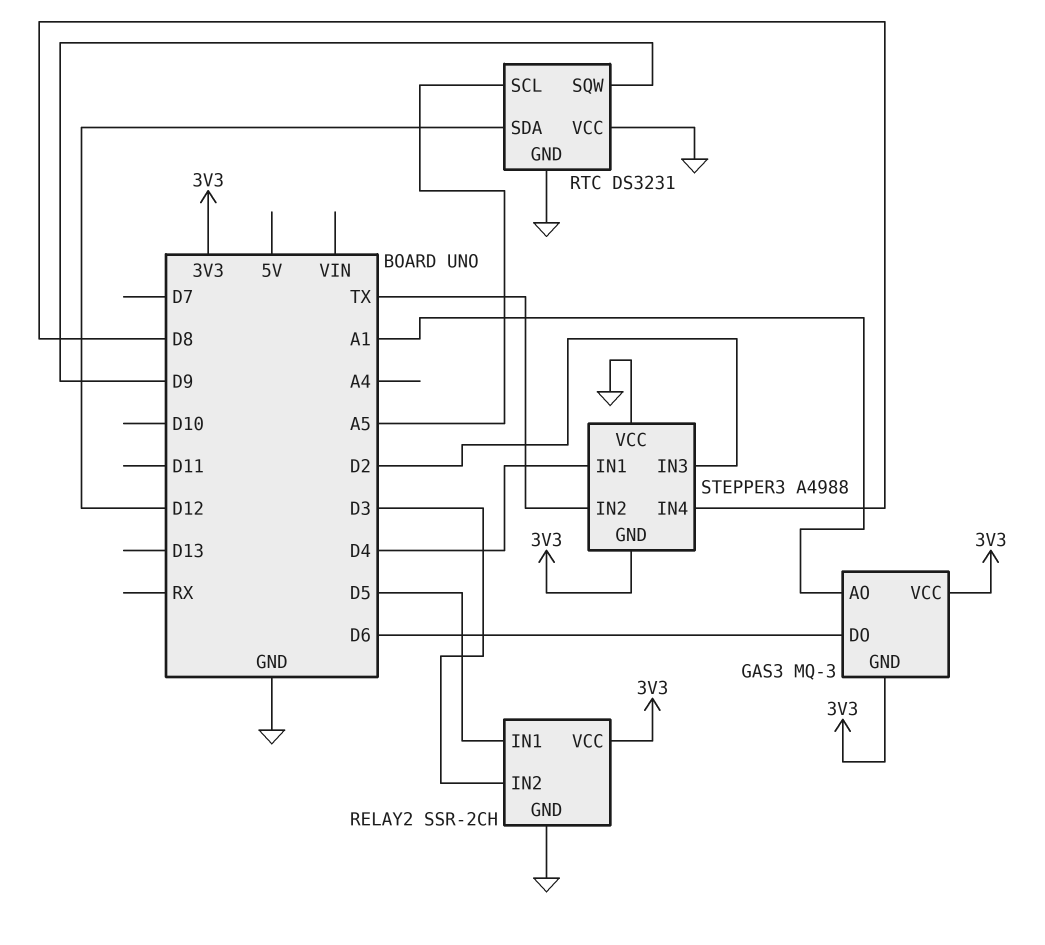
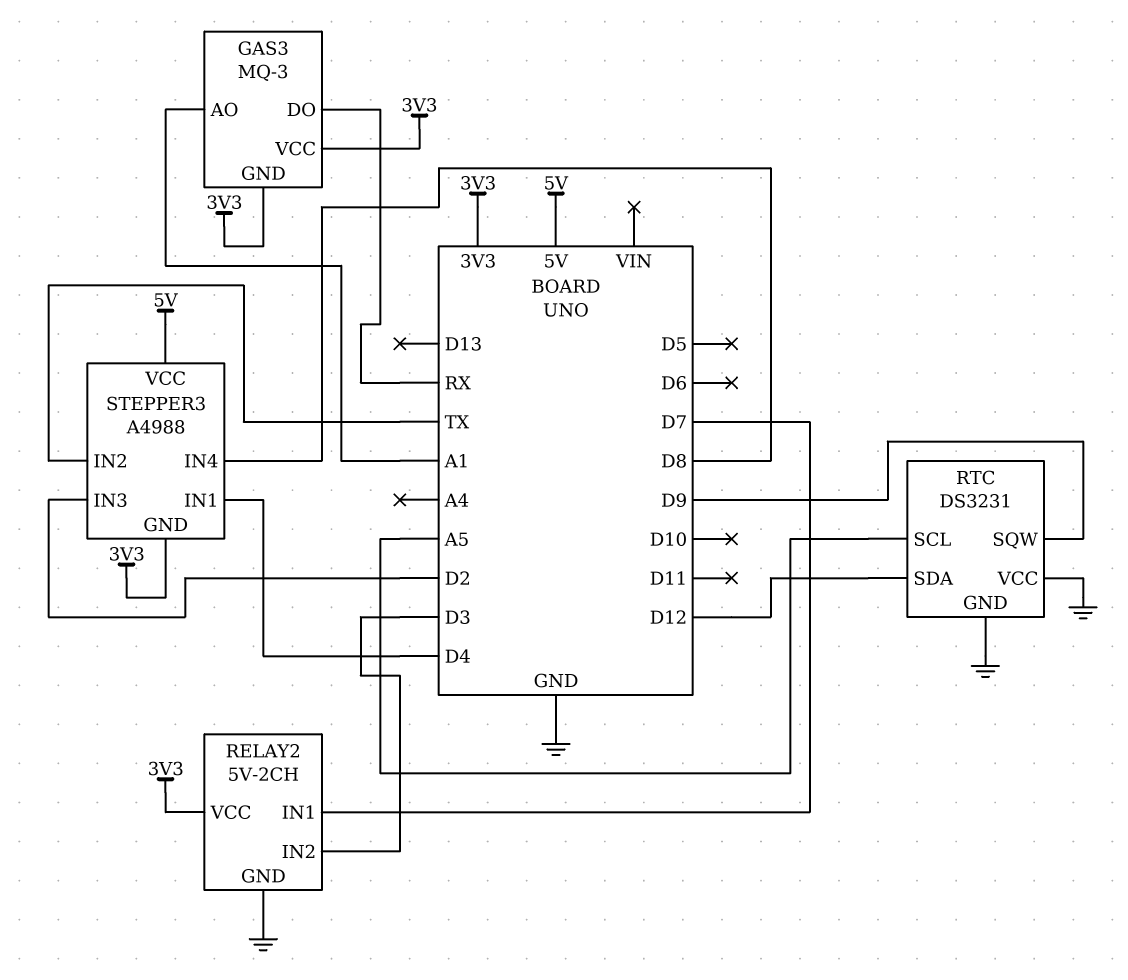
GAS3 pin DO: D6 -> RX
RELAY2: SSR-2CH -> 5V-2CH
RELAY2 pin IN1: D5 -> D7
STEPPER3 pin VCC: GND -> 5V

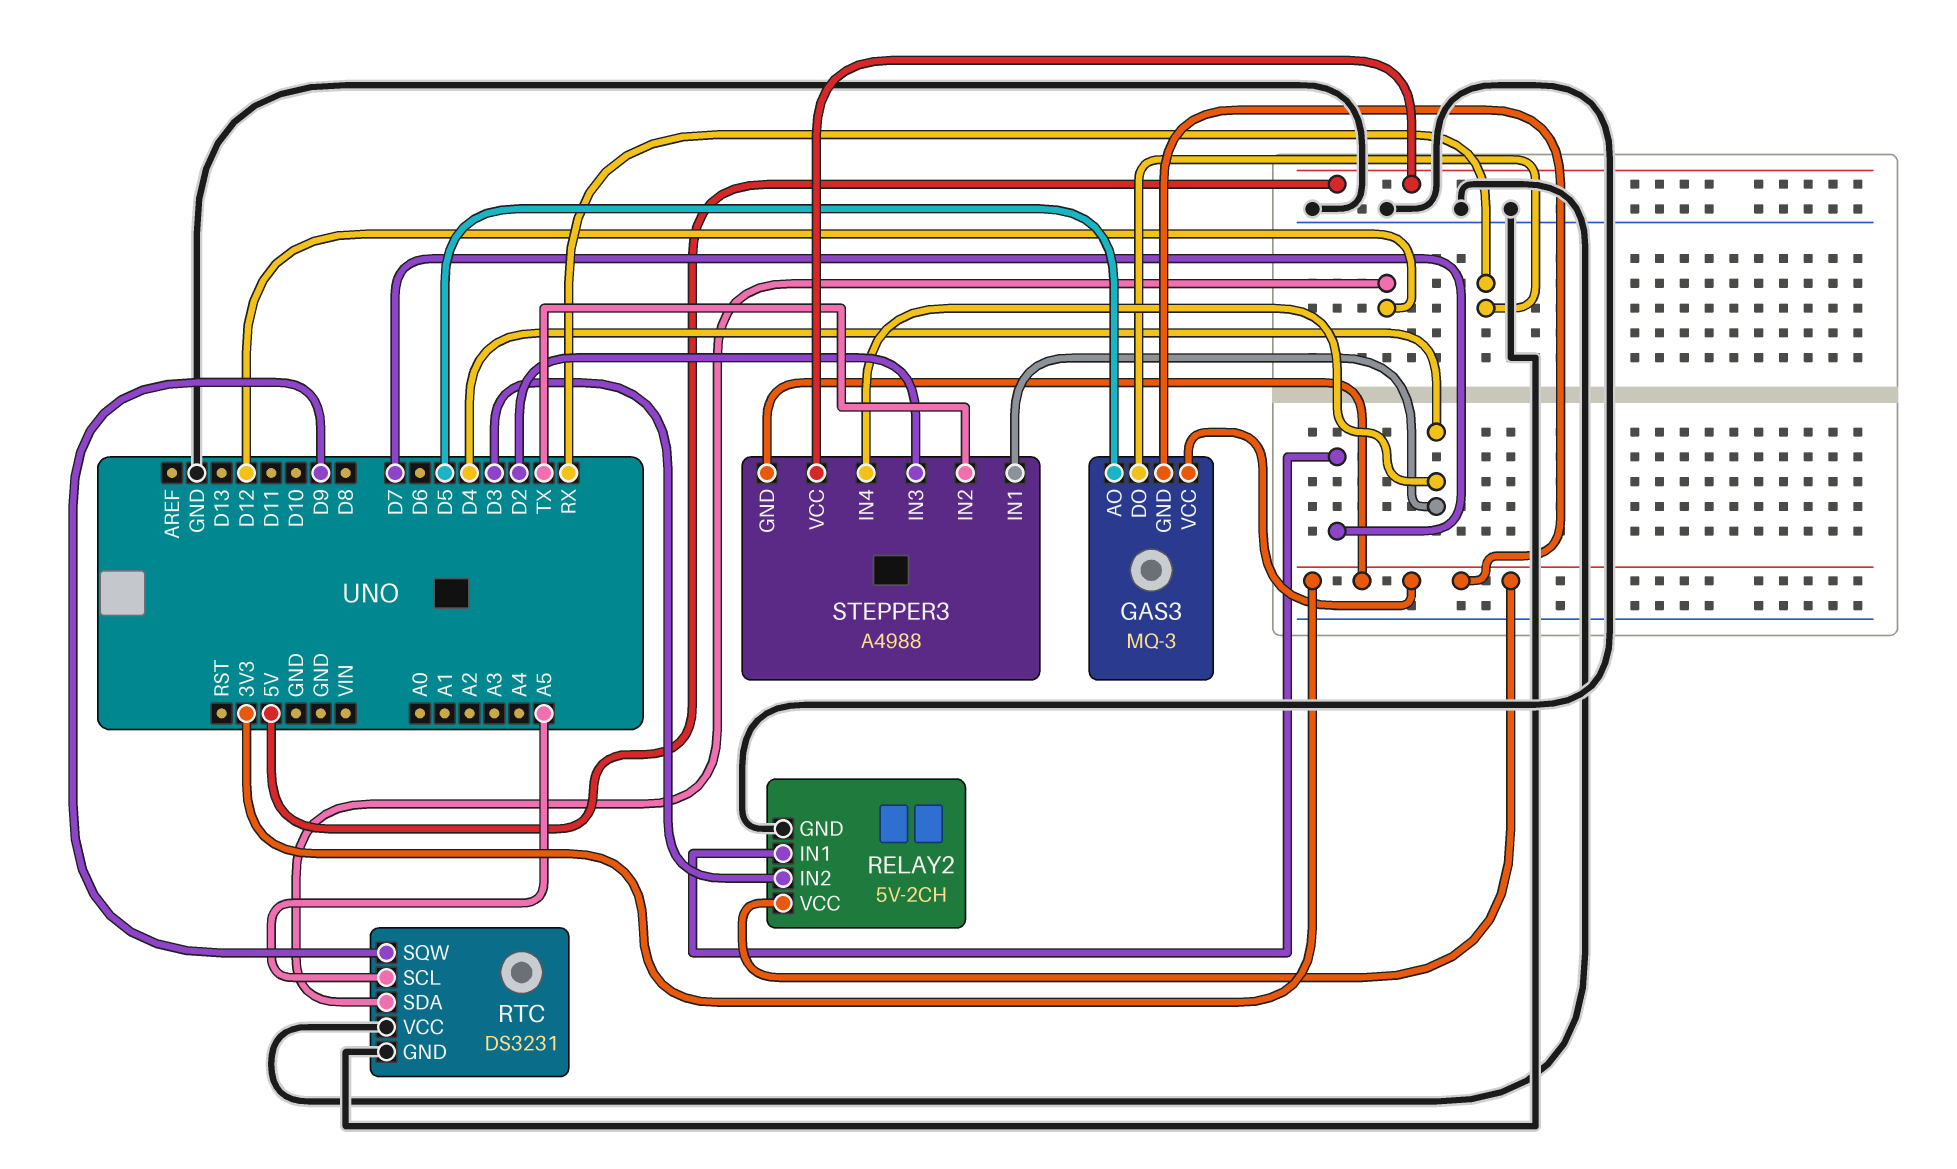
GAS3 pin AO: A1 -> D5
STEPPER3 pin IN4: D8 -> D4

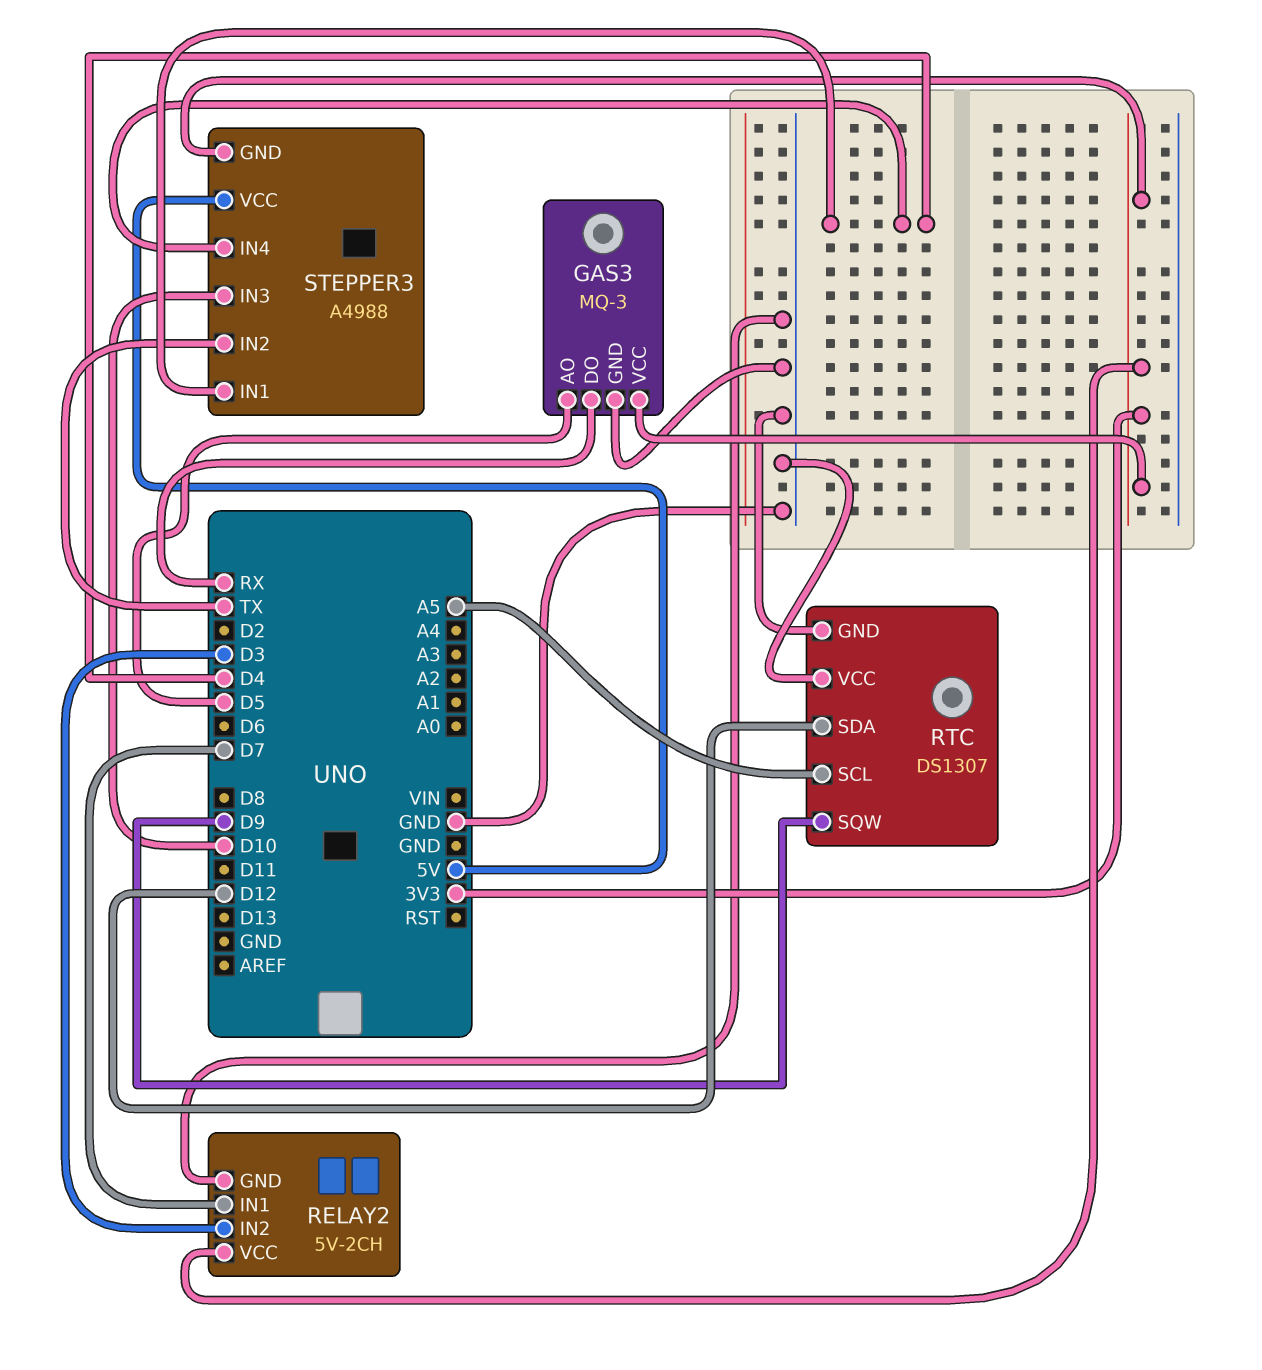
GAS3 pin GND: 3V3 -> GND
RTC: DS3231 -> DS1307
STEPPER3 pin IN3: D2 -> D10

